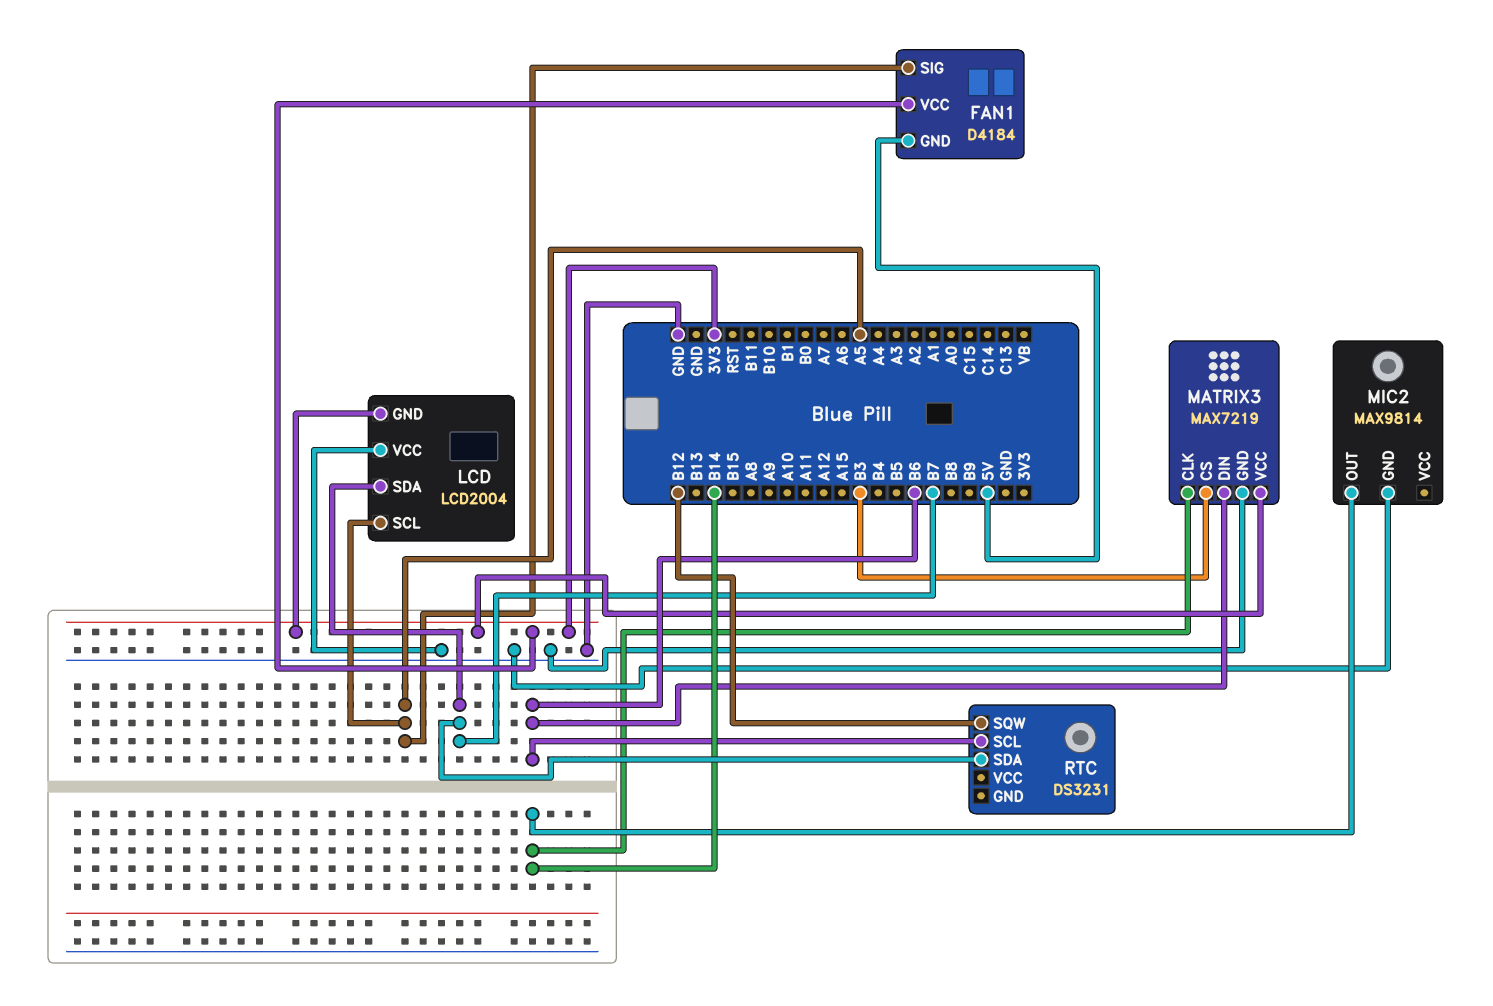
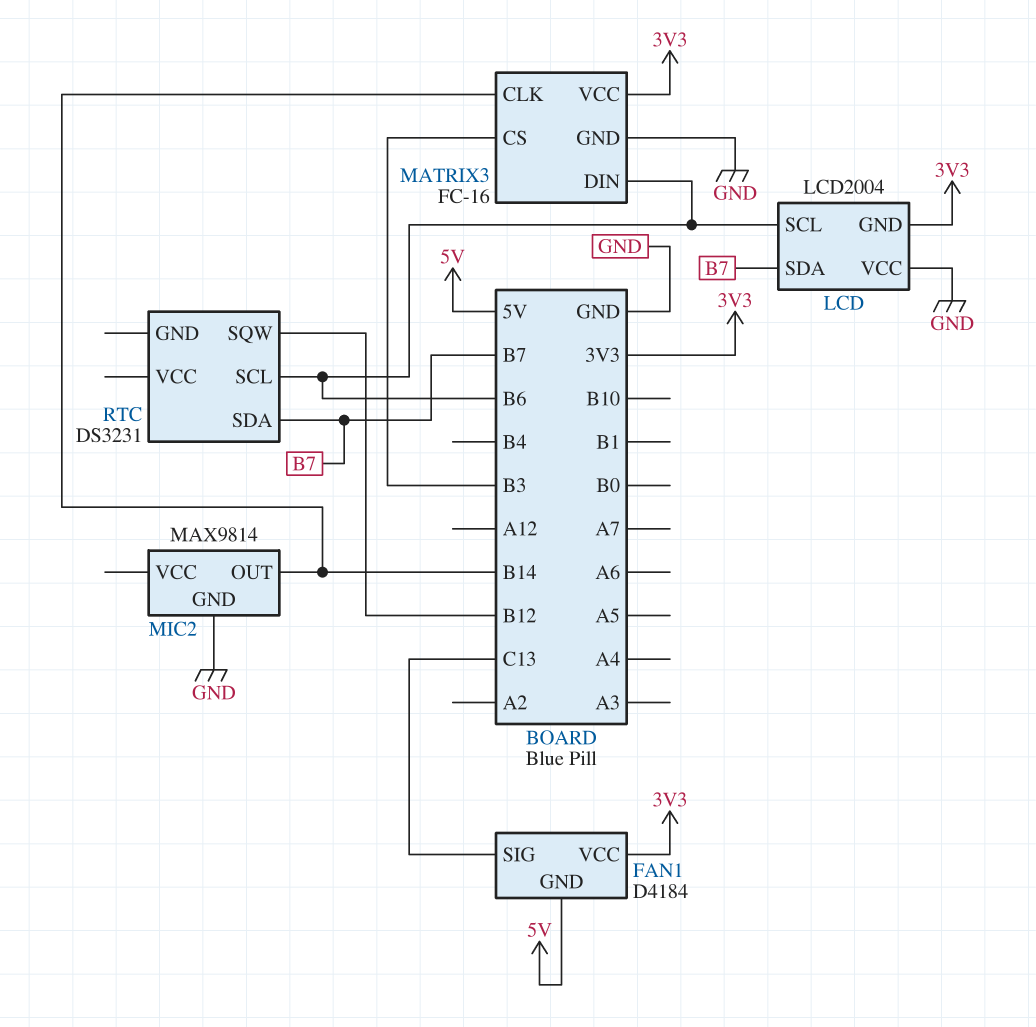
FAN1 pin SIG: A5 -> C13
LCD pin SCL: A5 -> B6
MATRIX3: MAX7219 -> FC-16

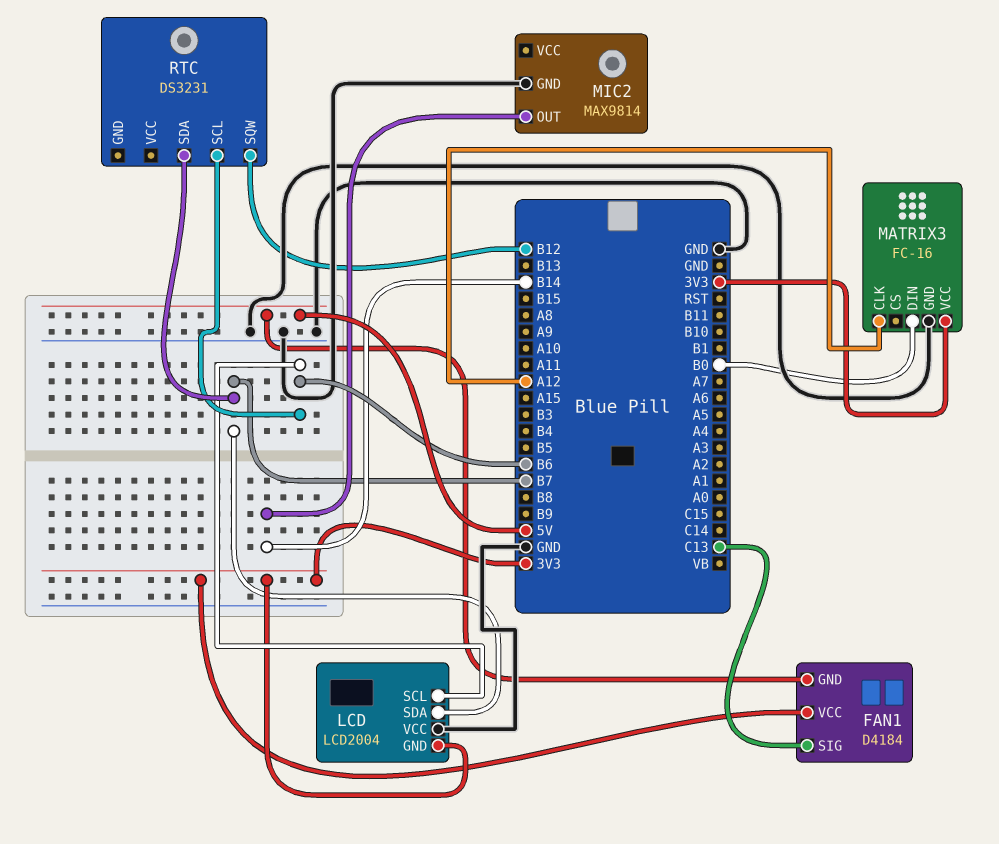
MATRIX3 pin CLK: B14 -> A12
MATRIX3 pin CS: B3 -> none
MATRIX3 pin DIN: B6 -> B0

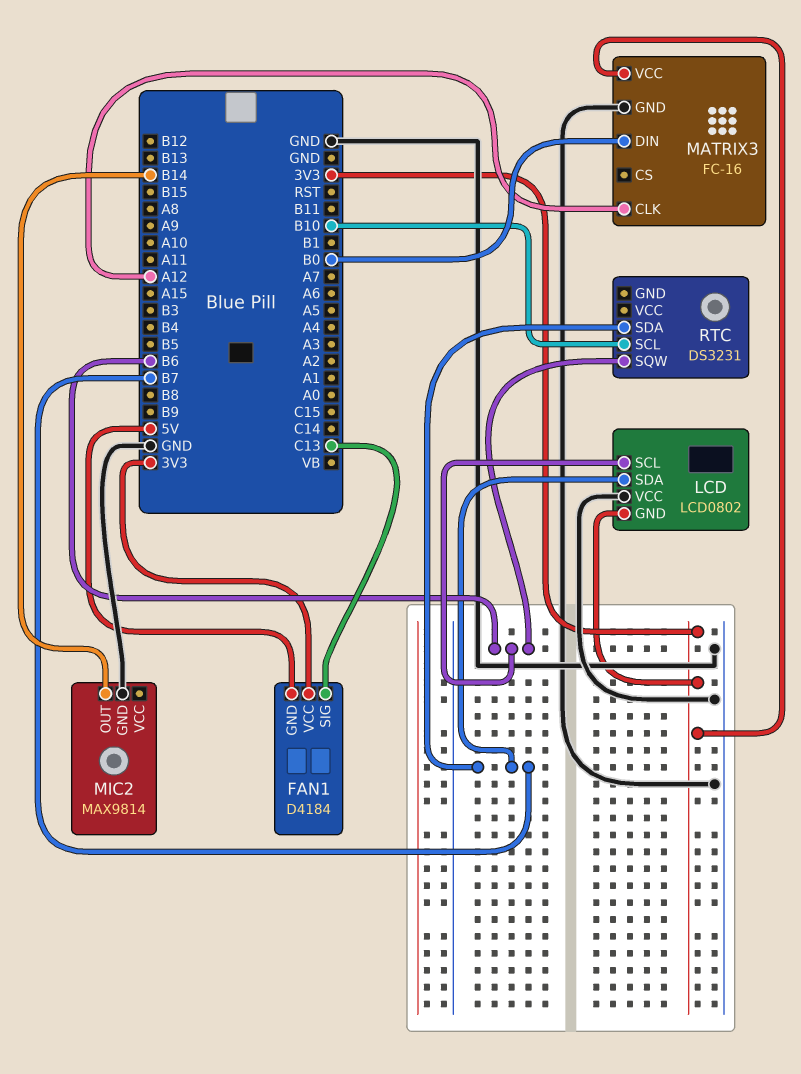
LCD: LCD2004 -> LCD0802
RTC pin SCL: B6 -> B10
RTC pin SQW: B12 -> B6

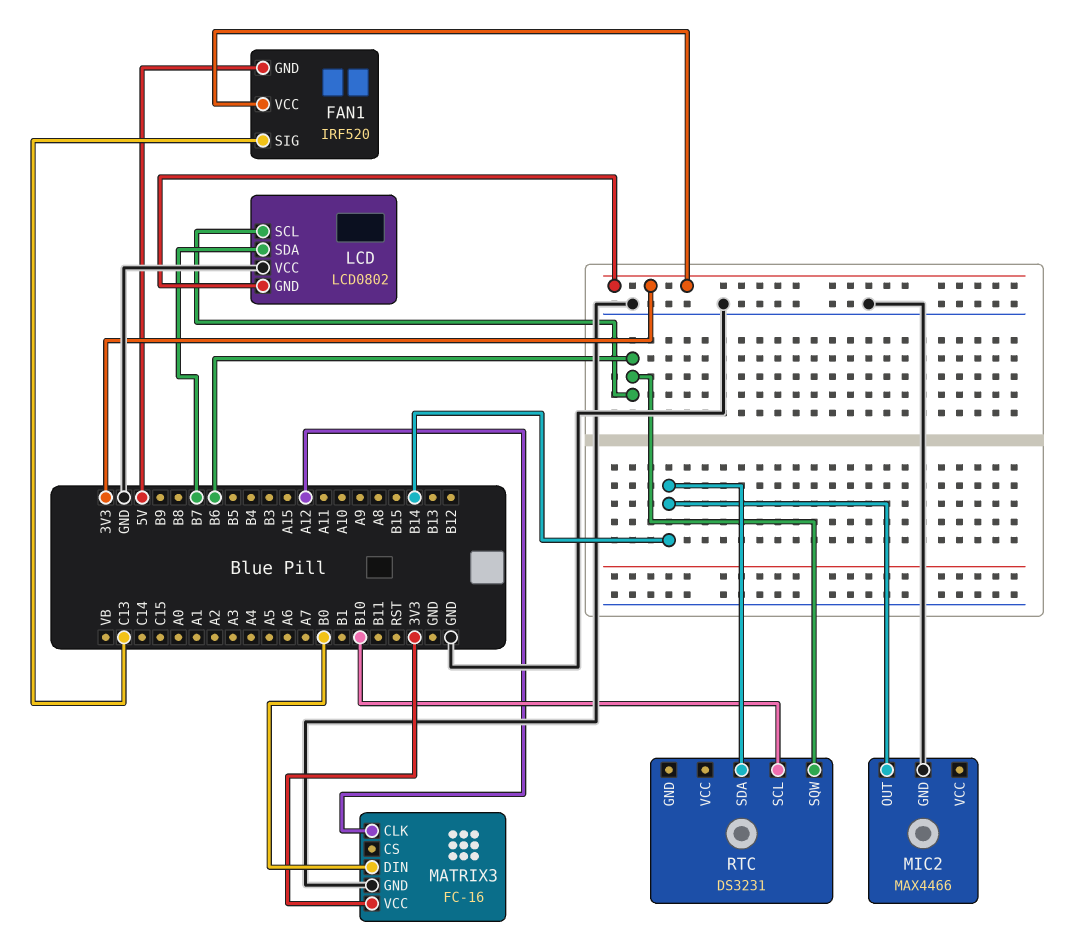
FAN1: D4184 -> IRF520
MIC2: MAX9814 -> MAX4466
RTC pin SDA: B7 -> B14

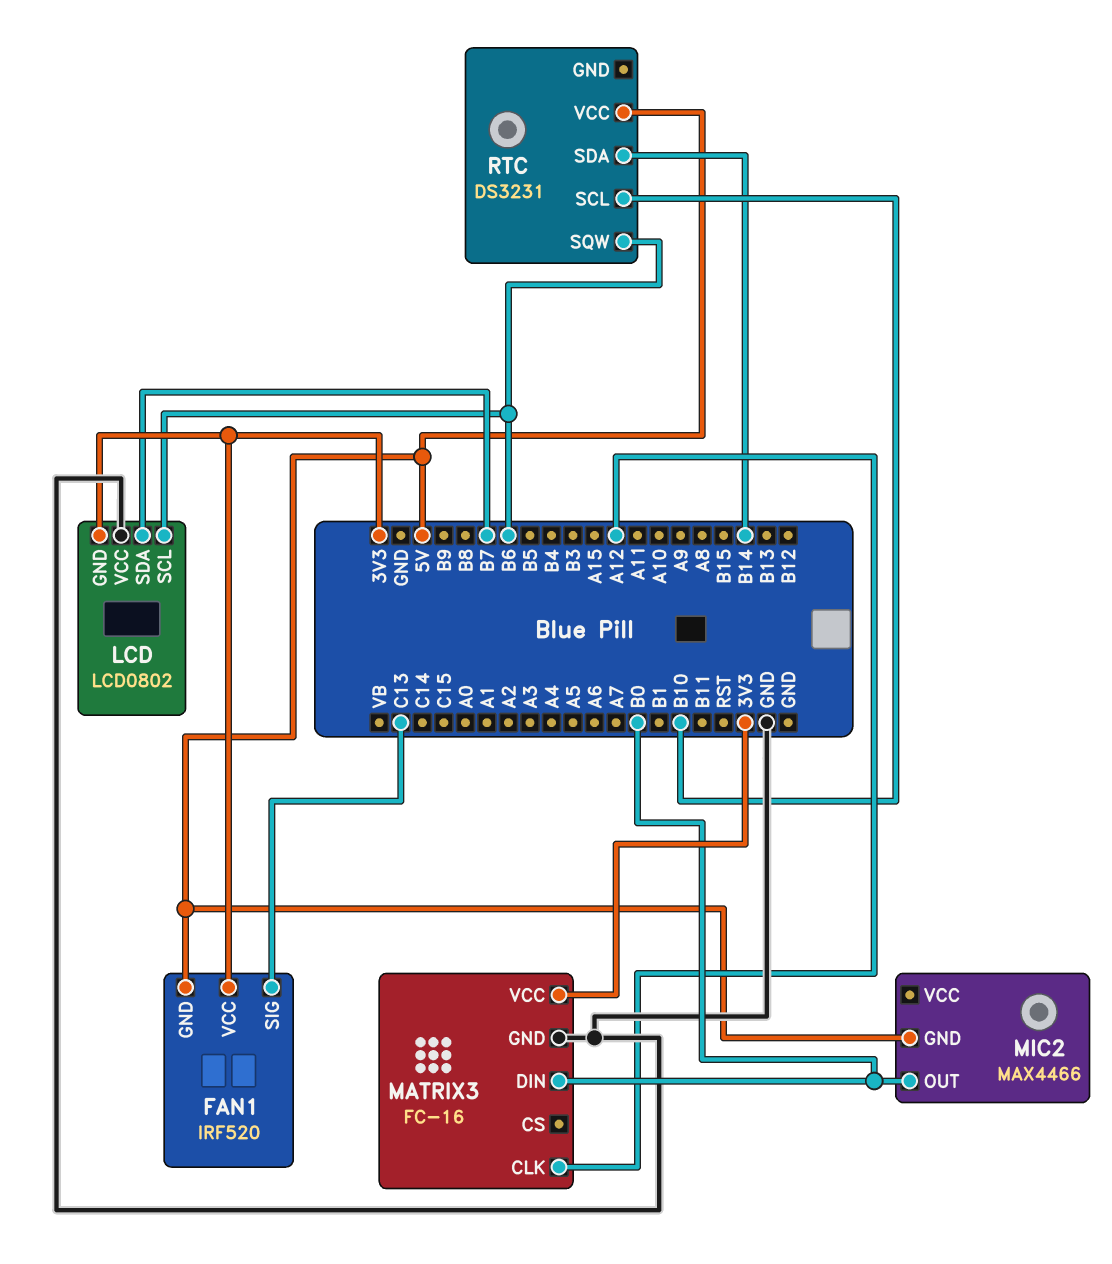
MIC2 pin GND: GND -> 5V
MIC2 pin OUT: B14 -> B0
RTC pin VCC: none -> 5V

